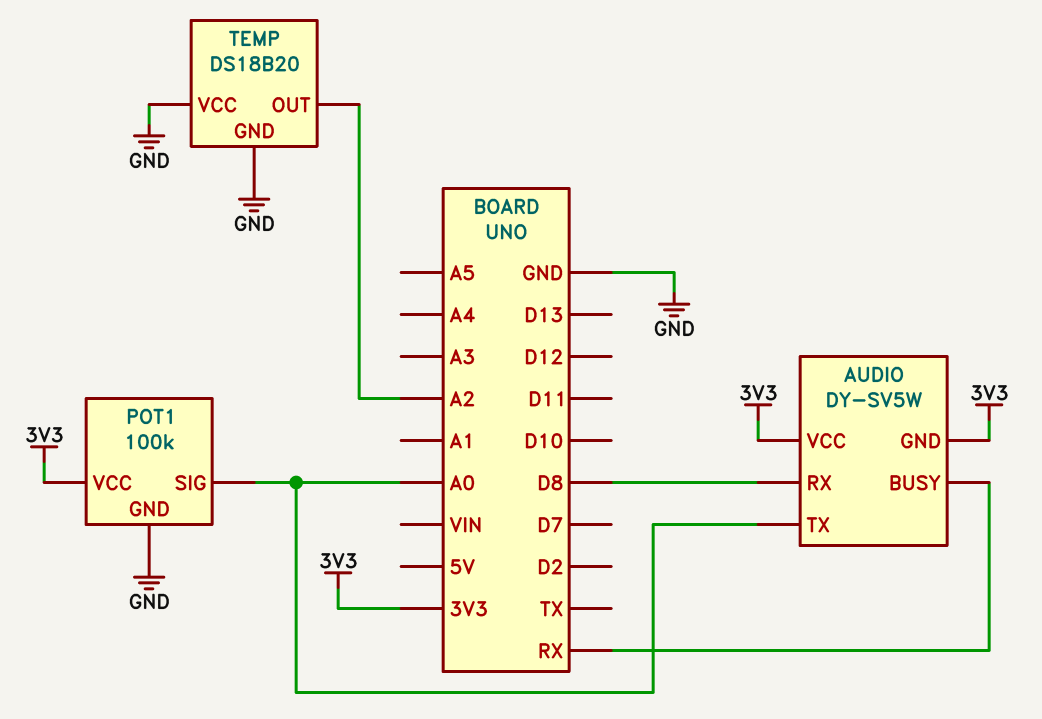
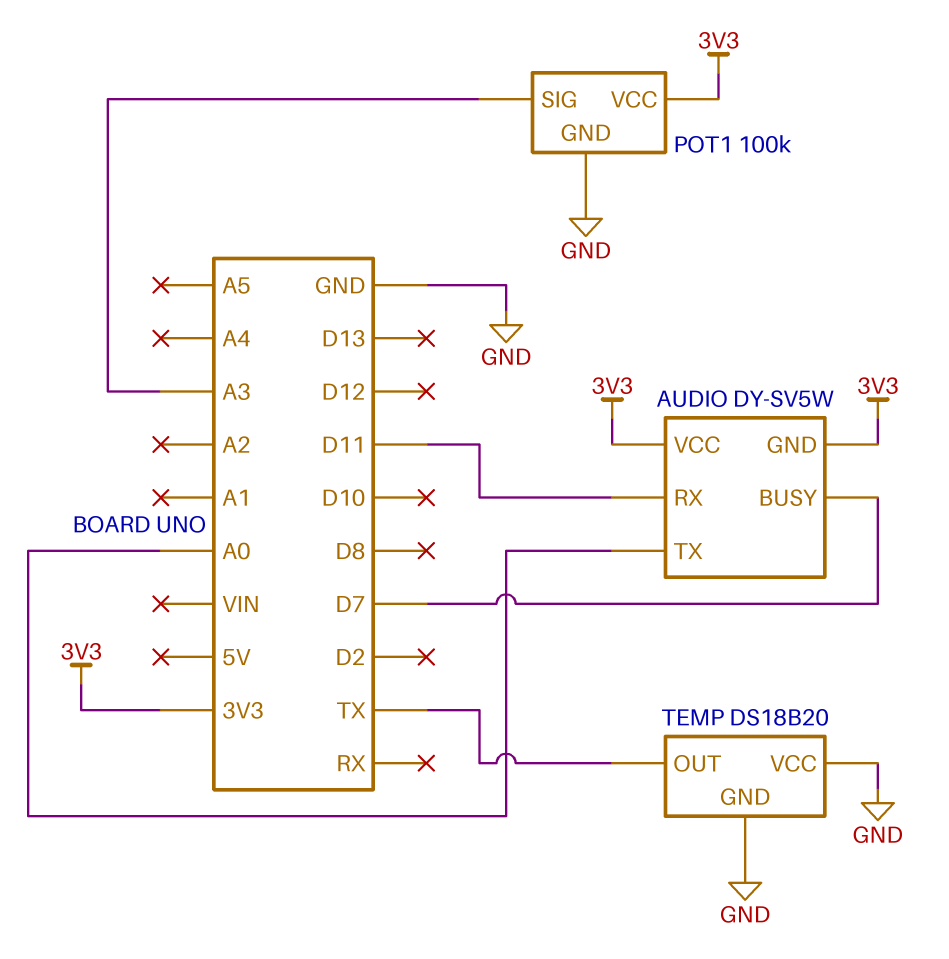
AUDIO pin BUSY: RX -> D7
AUDIO pin RX: D8 -> D11
POT1 pin SIG: A0 -> A3
TEMP pin OUT: A2 -> TX

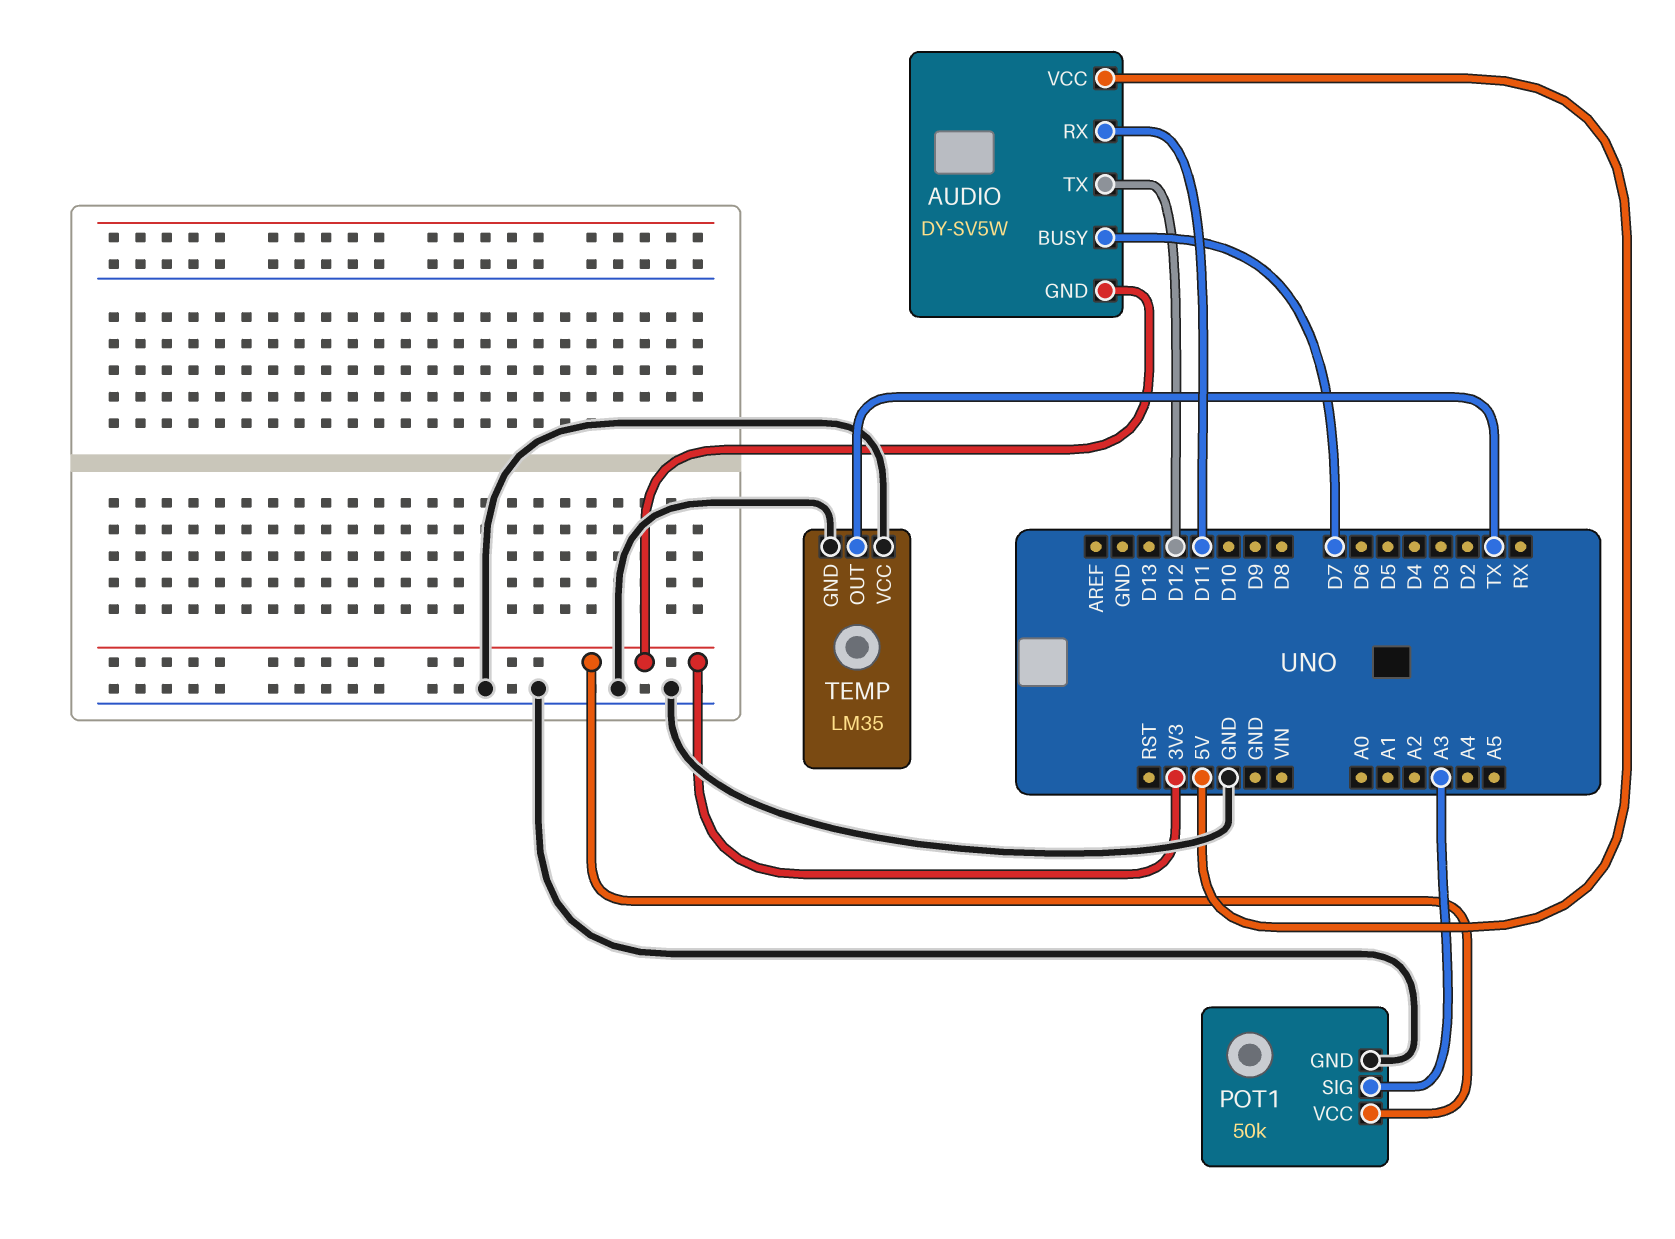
AUDIO pin TX: A0 -> D12
AUDIO pin VCC: 3V3 -> 5V
POT1: 100k -> 50k
TEMP: DS18B20 -> LM35

